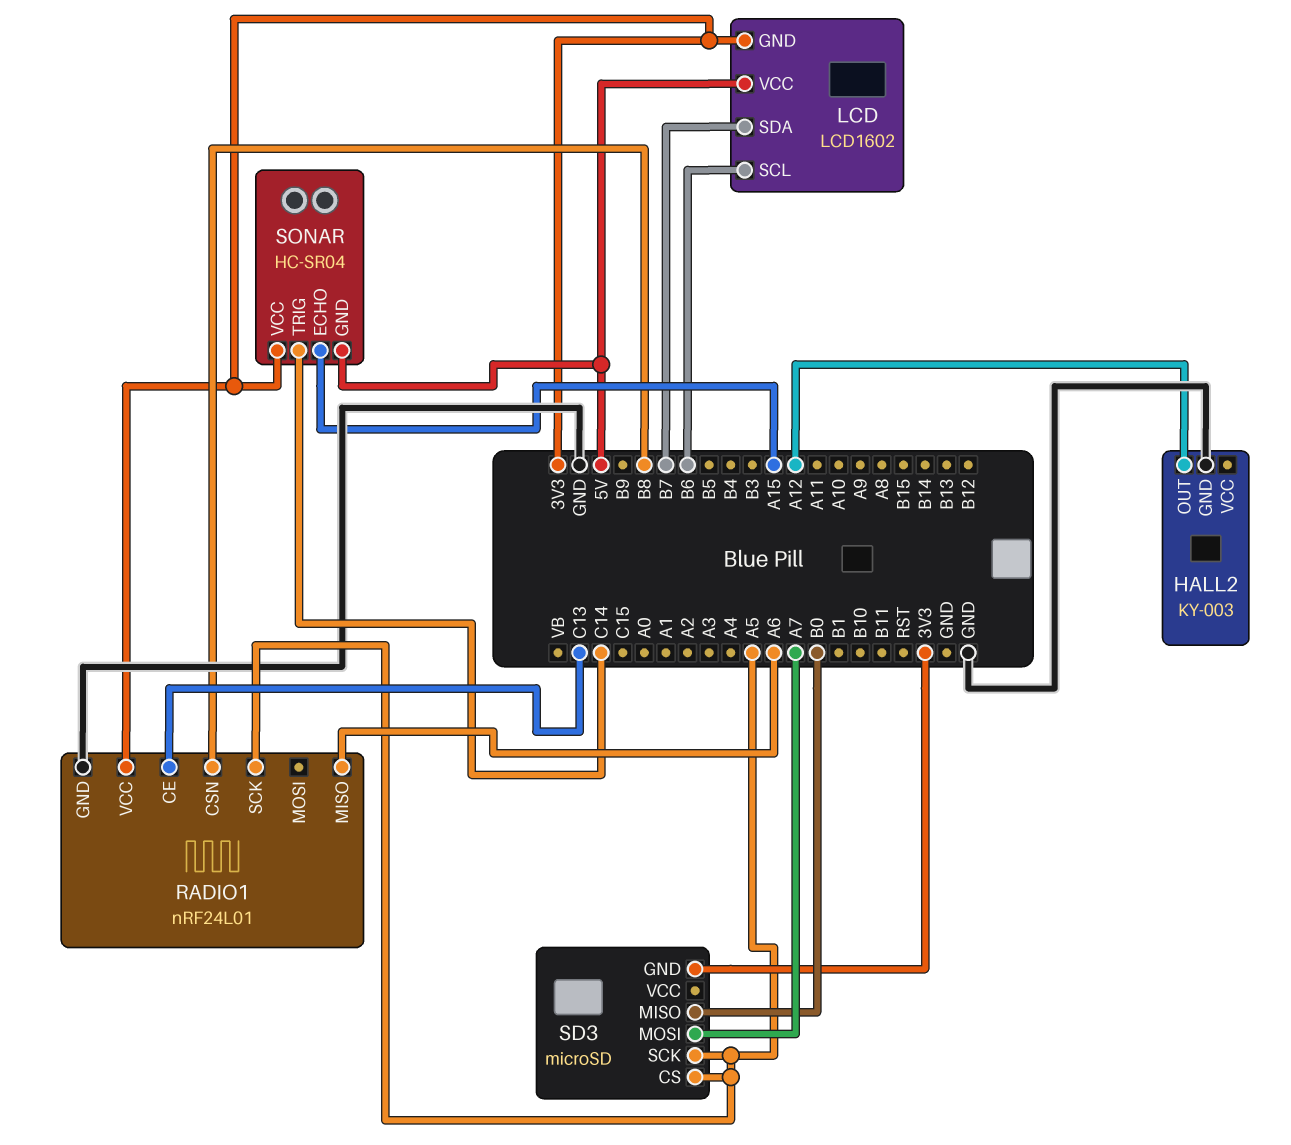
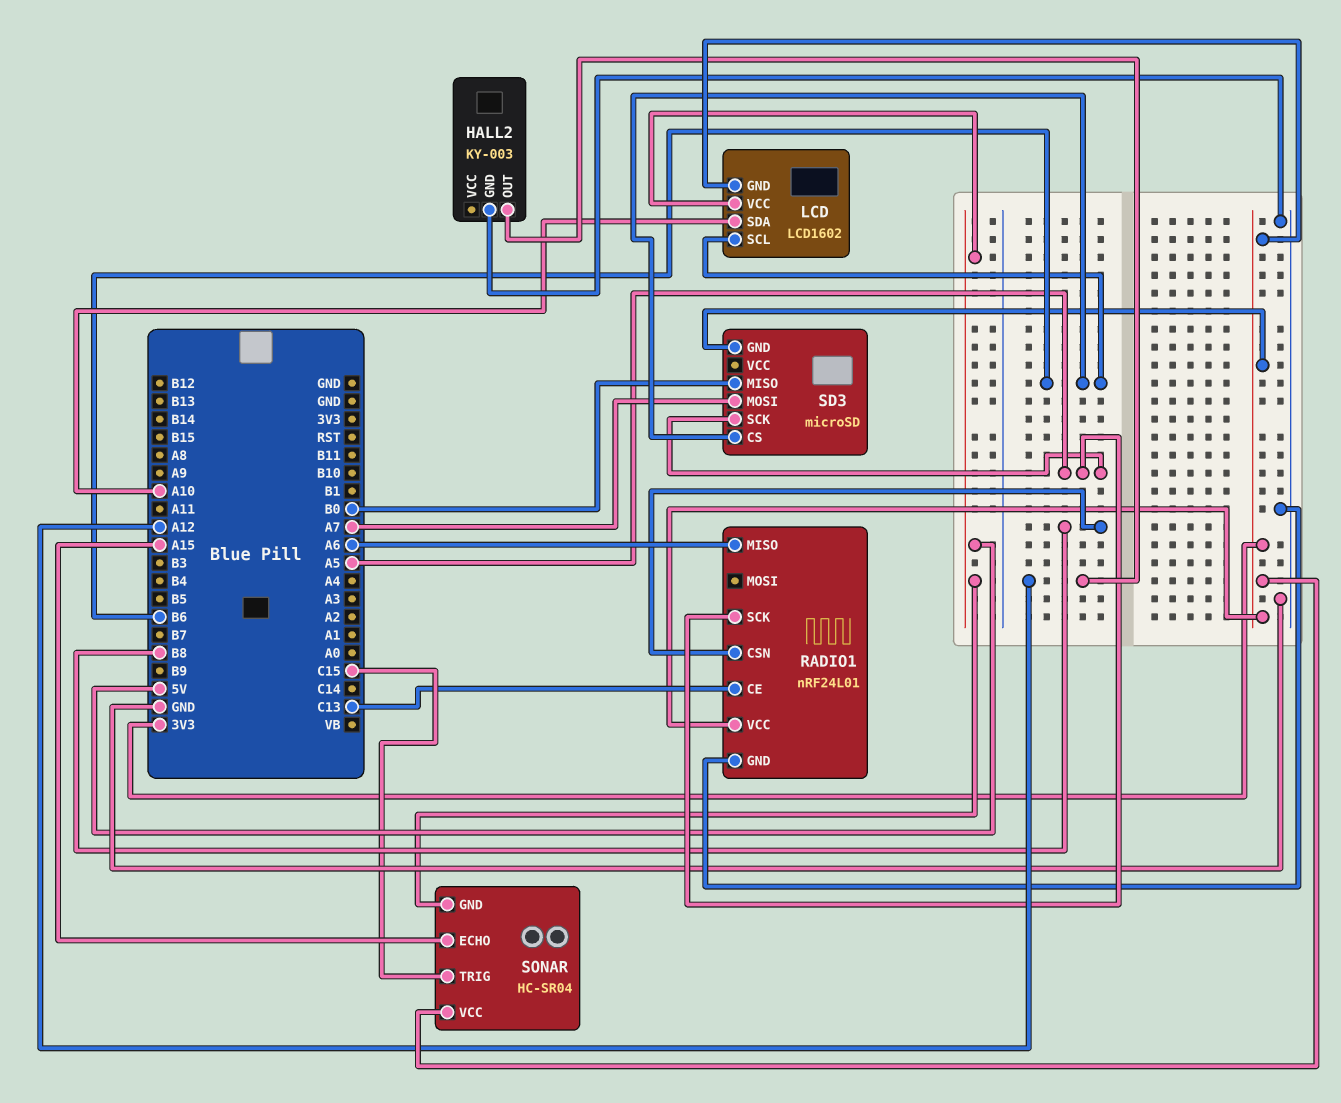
LCD pin SDA: B7 -> A10
SD3 pin CS: A5 -> B6
SONAR pin TRIG: C14 -> C15

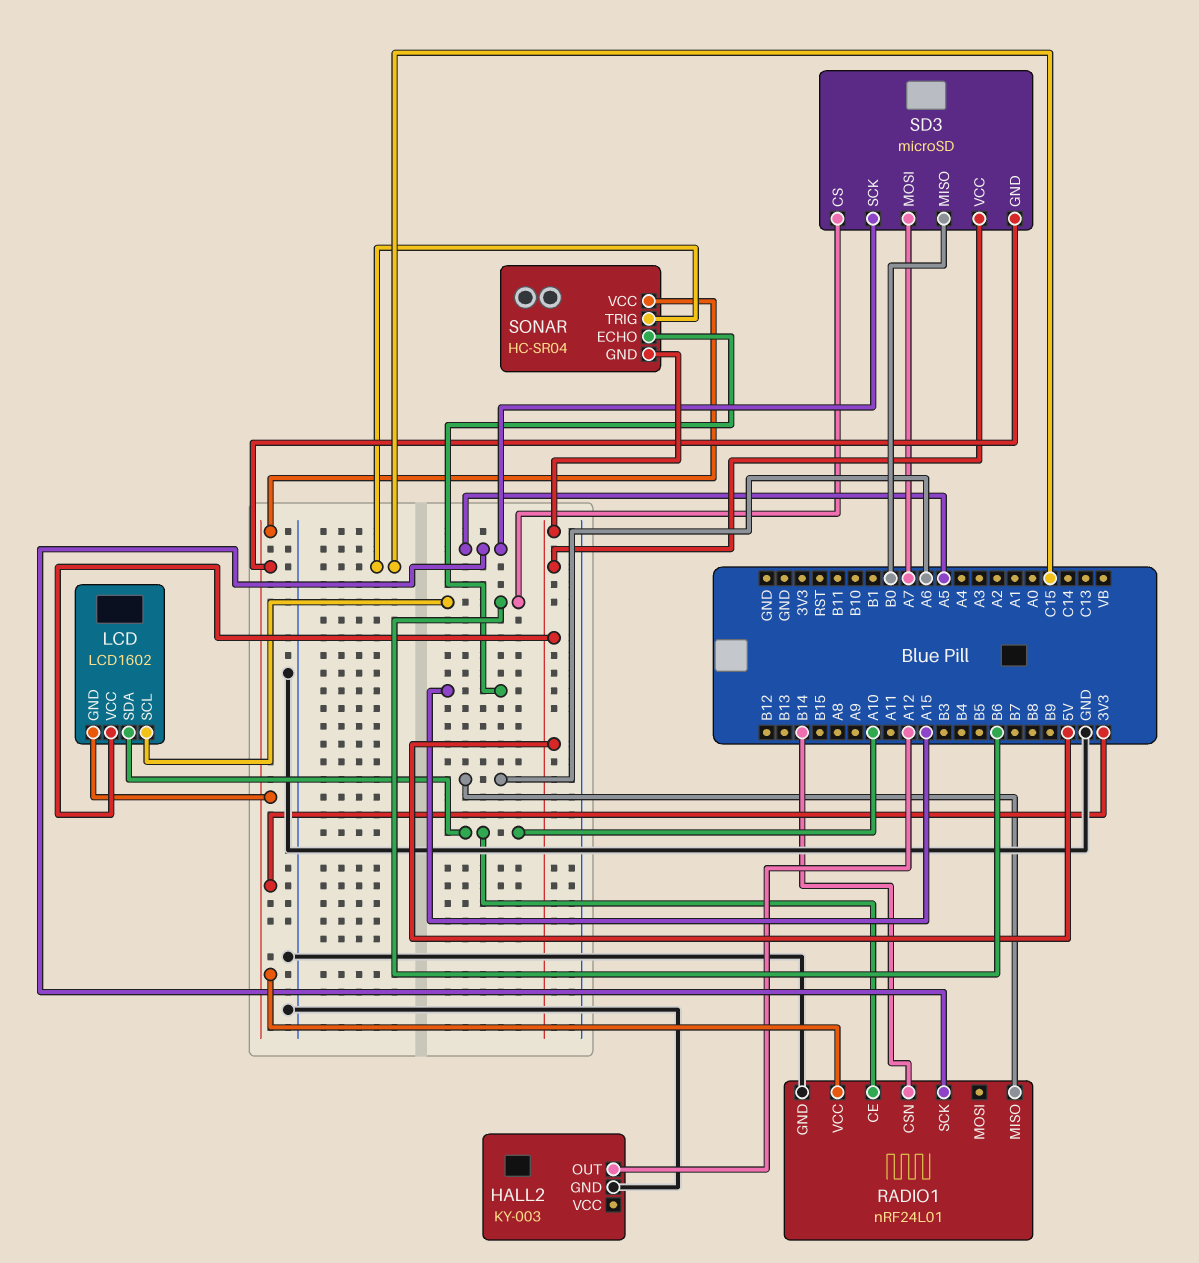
RADIO1 pin CE: C13 -> A10
RADIO1 pin CSN: B8 -> B14
SD3 pin VCC: none -> 5V

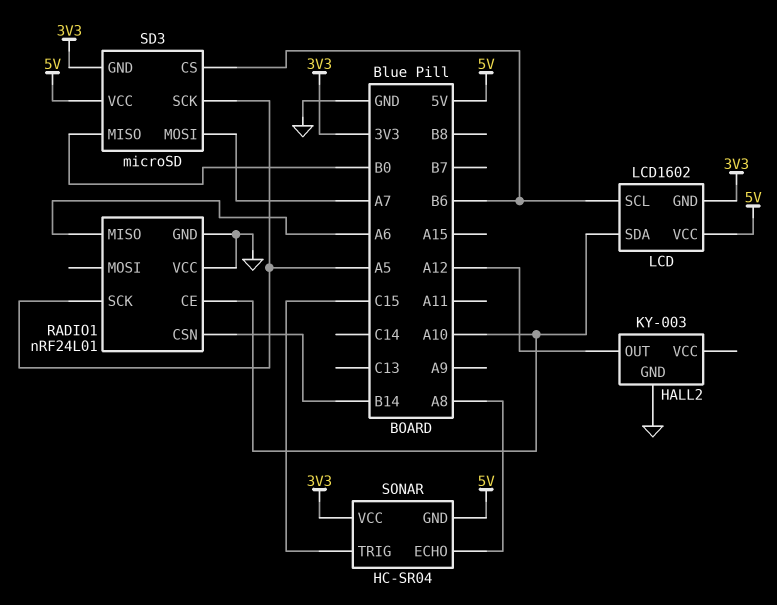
RADIO1 pin VCC: 3V3 -> GND
SONAR pin ECHO: A15 -> A8

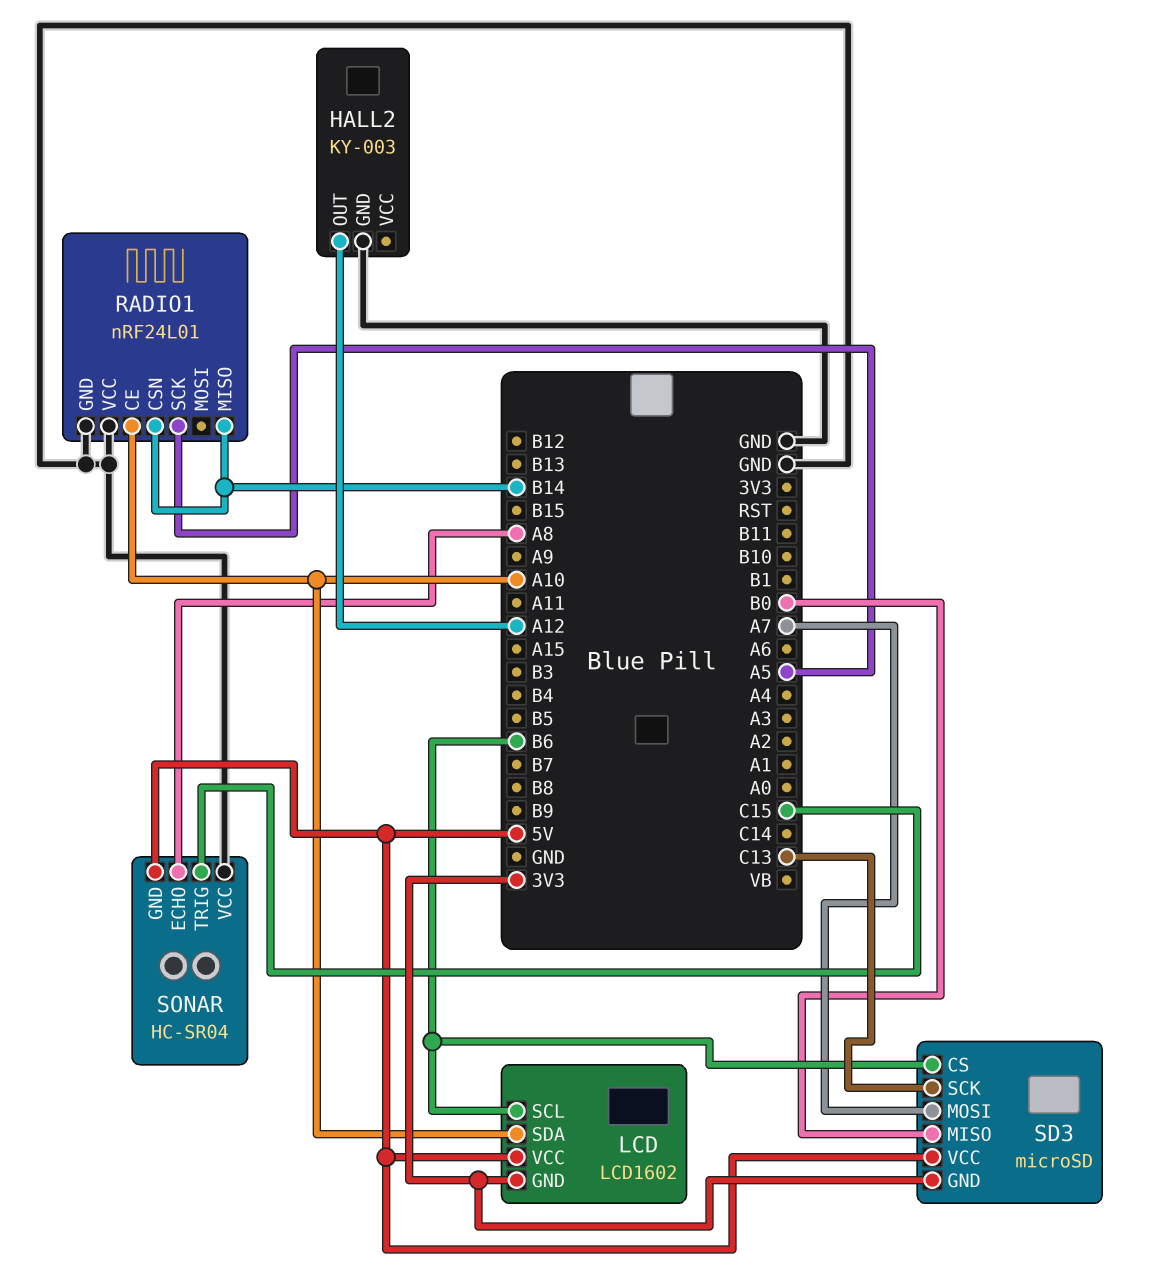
RADIO1 pin MISO: A6 -> B14
SD3 pin SCK: A5 -> C13
SONAR pin VCC: 3V3 -> GND

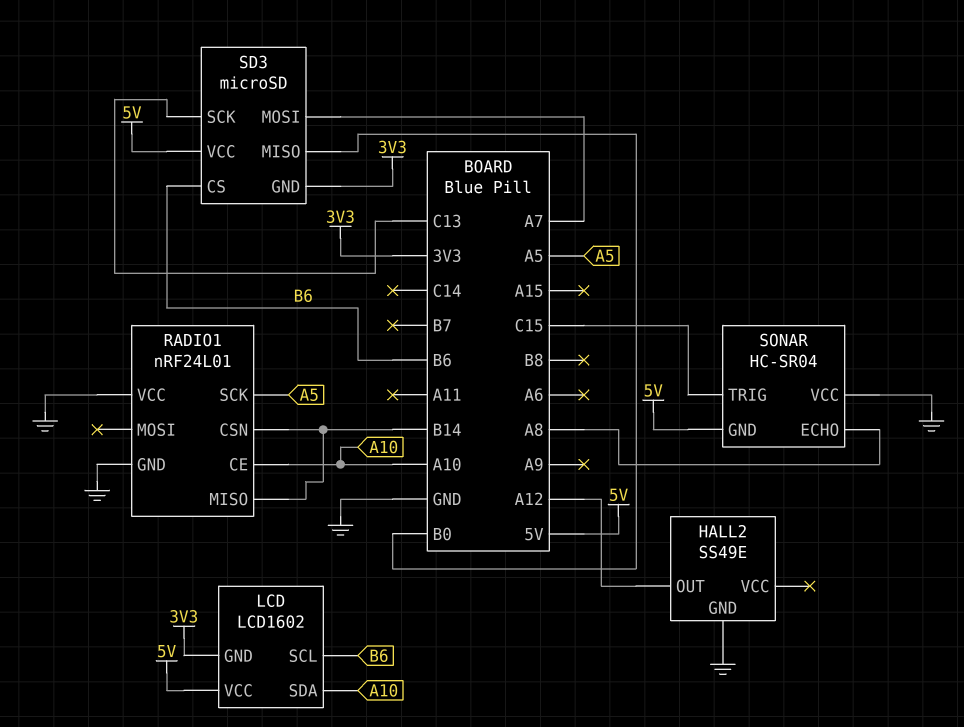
HALL2: KY-003 -> SS49E

